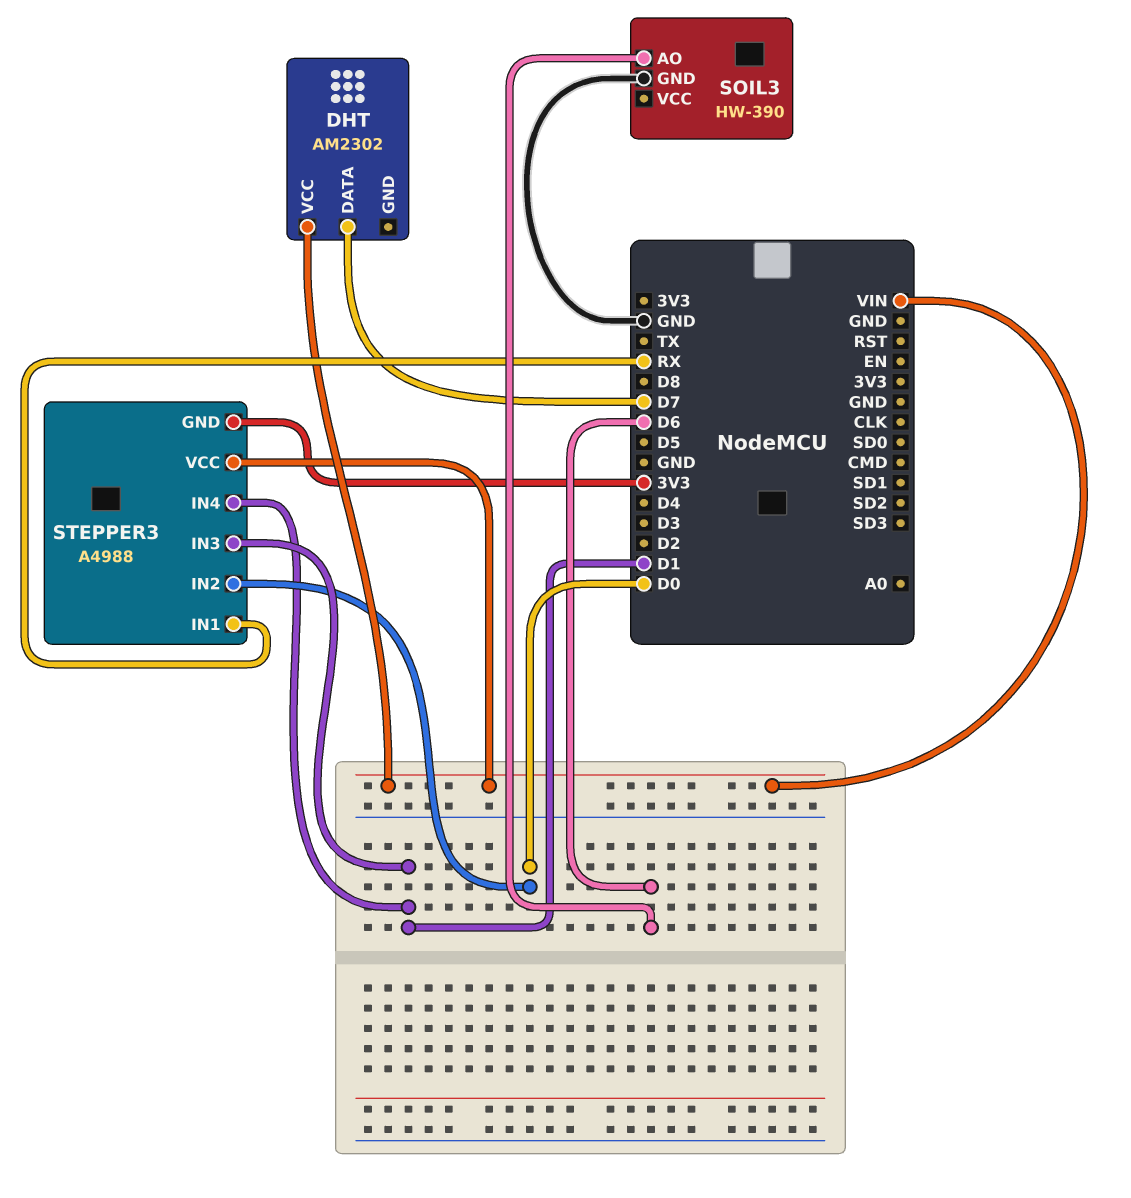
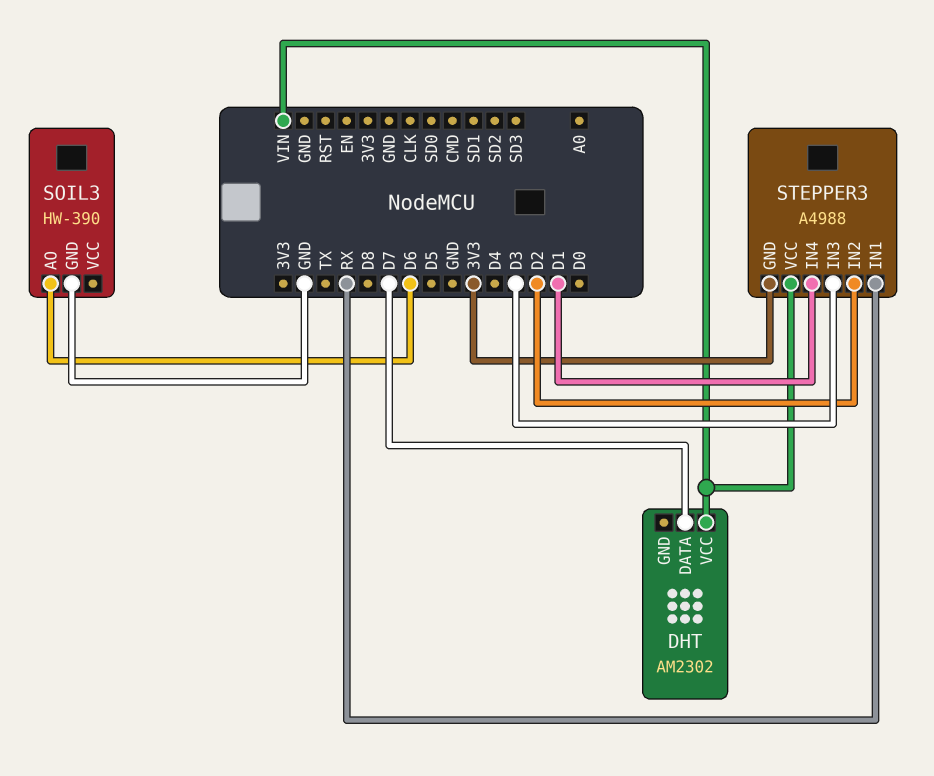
STEPPER3 pin IN2: D0 -> D2
STEPPER3 pin IN3: D1 -> D3

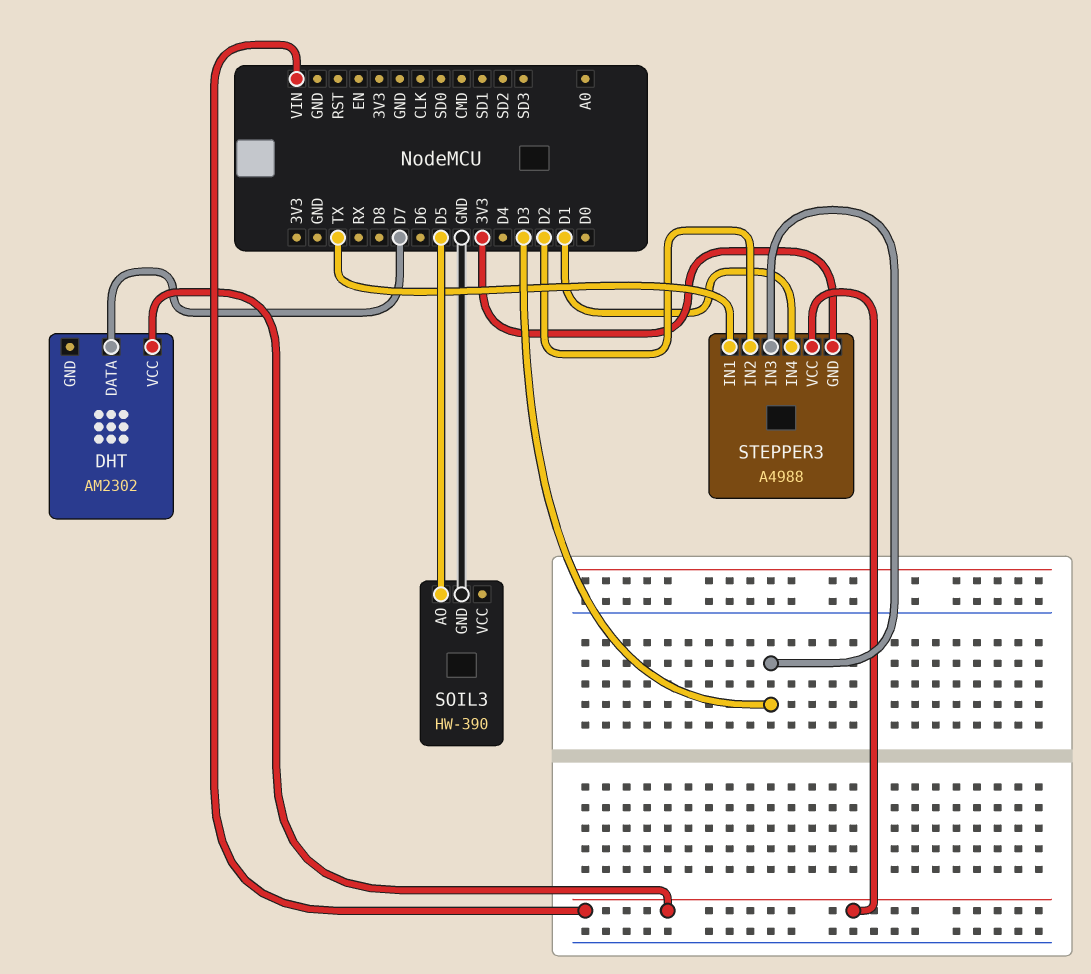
SOIL3 pin AO: D6 -> D5
STEPPER3 pin IN1: RX -> TX

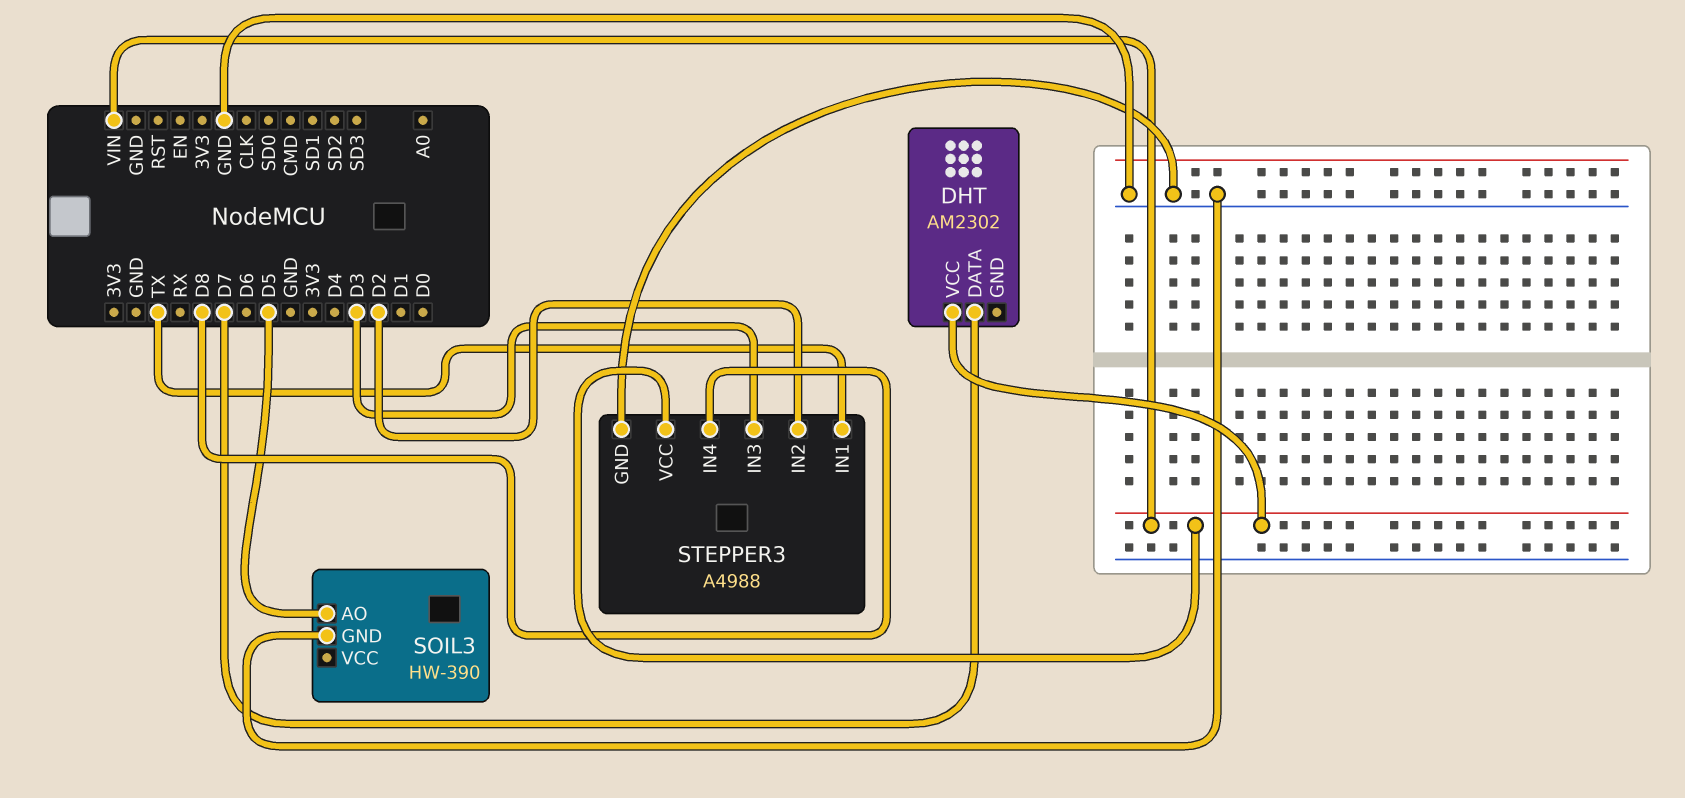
STEPPER3 pin GND: 3V3 -> GND
STEPPER3 pin IN4: D1 -> D8

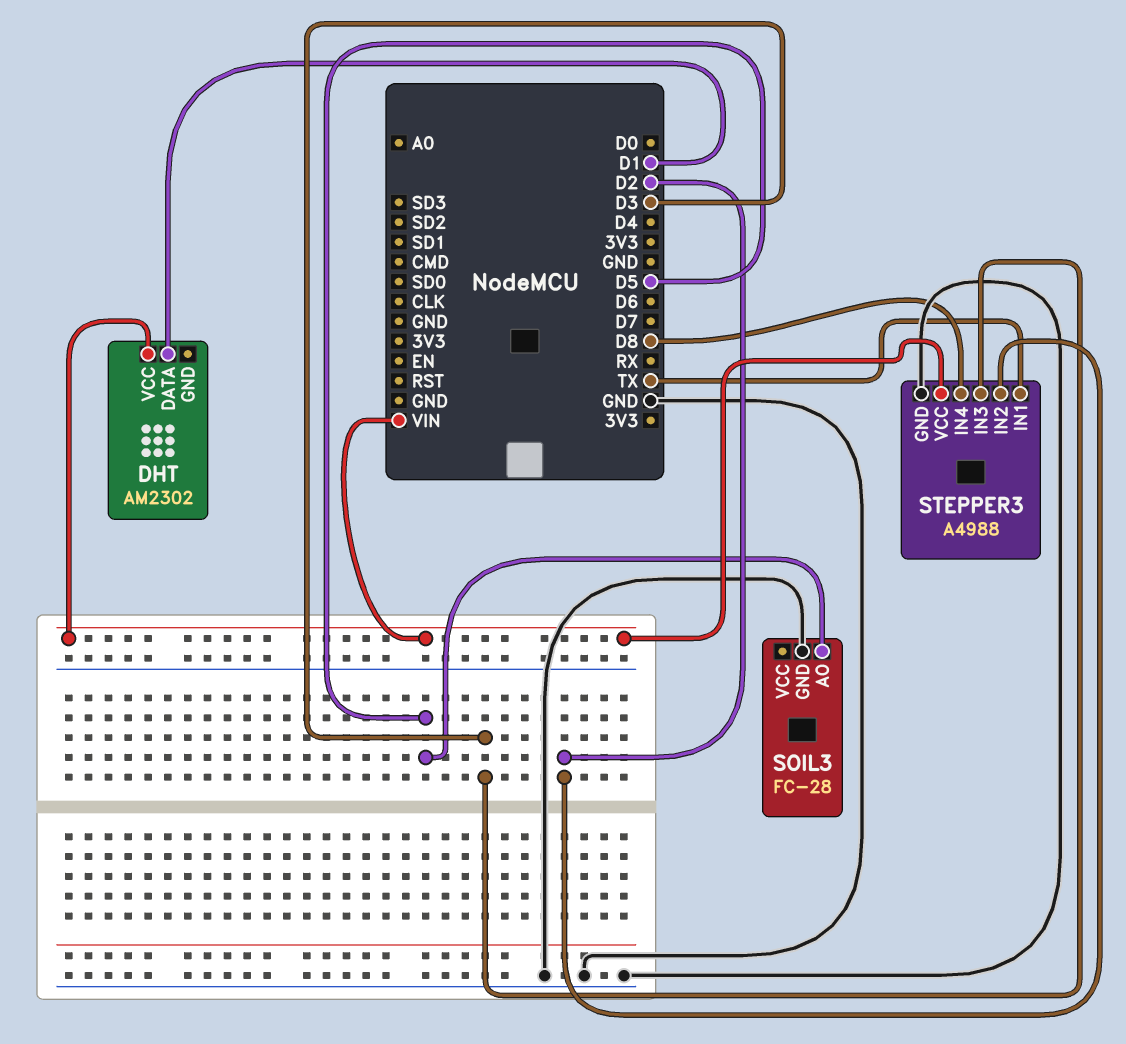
DHT pin DATA: D7 -> D1
SOIL3: HW-390 -> FC-28

